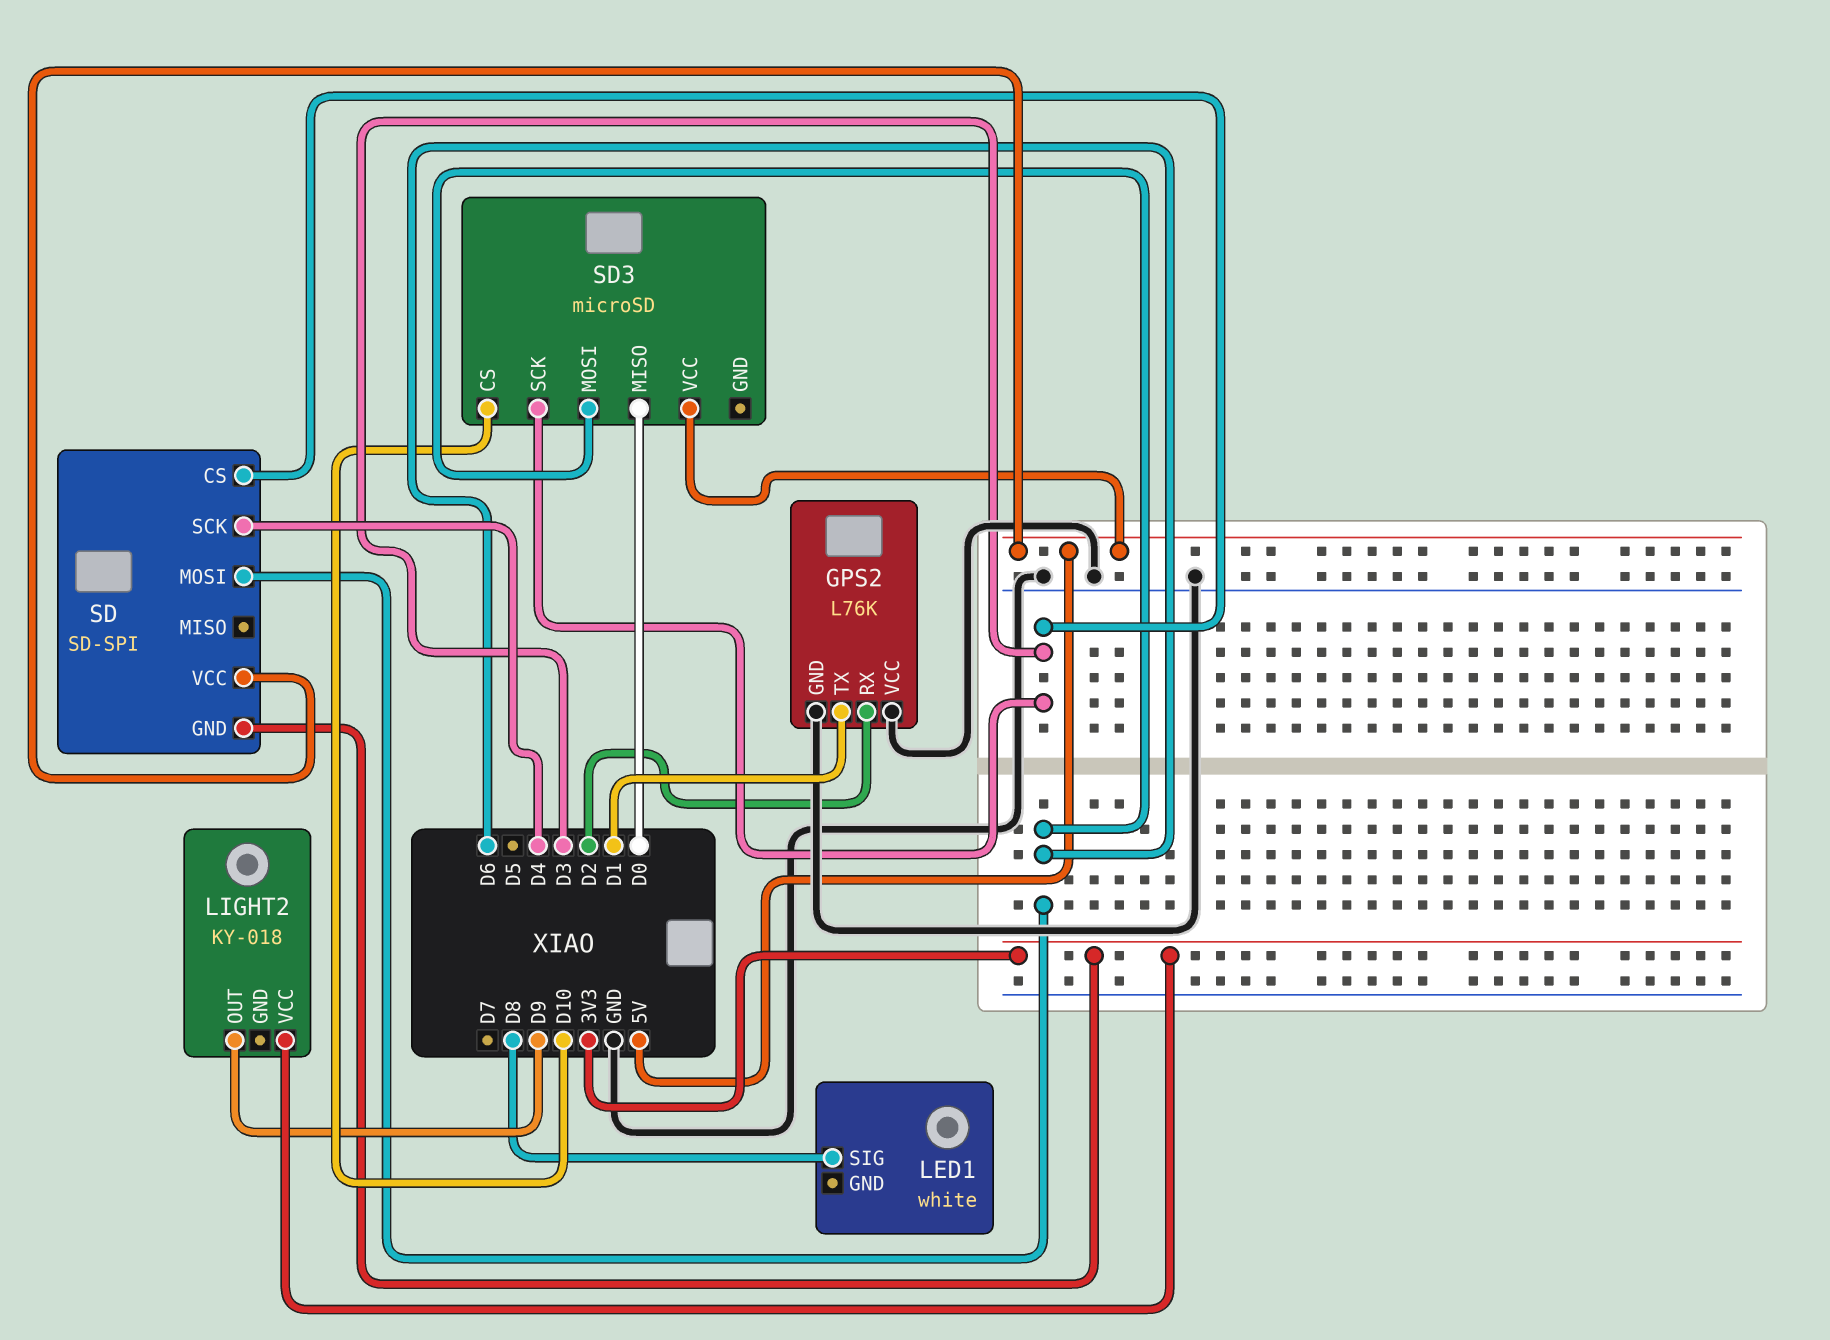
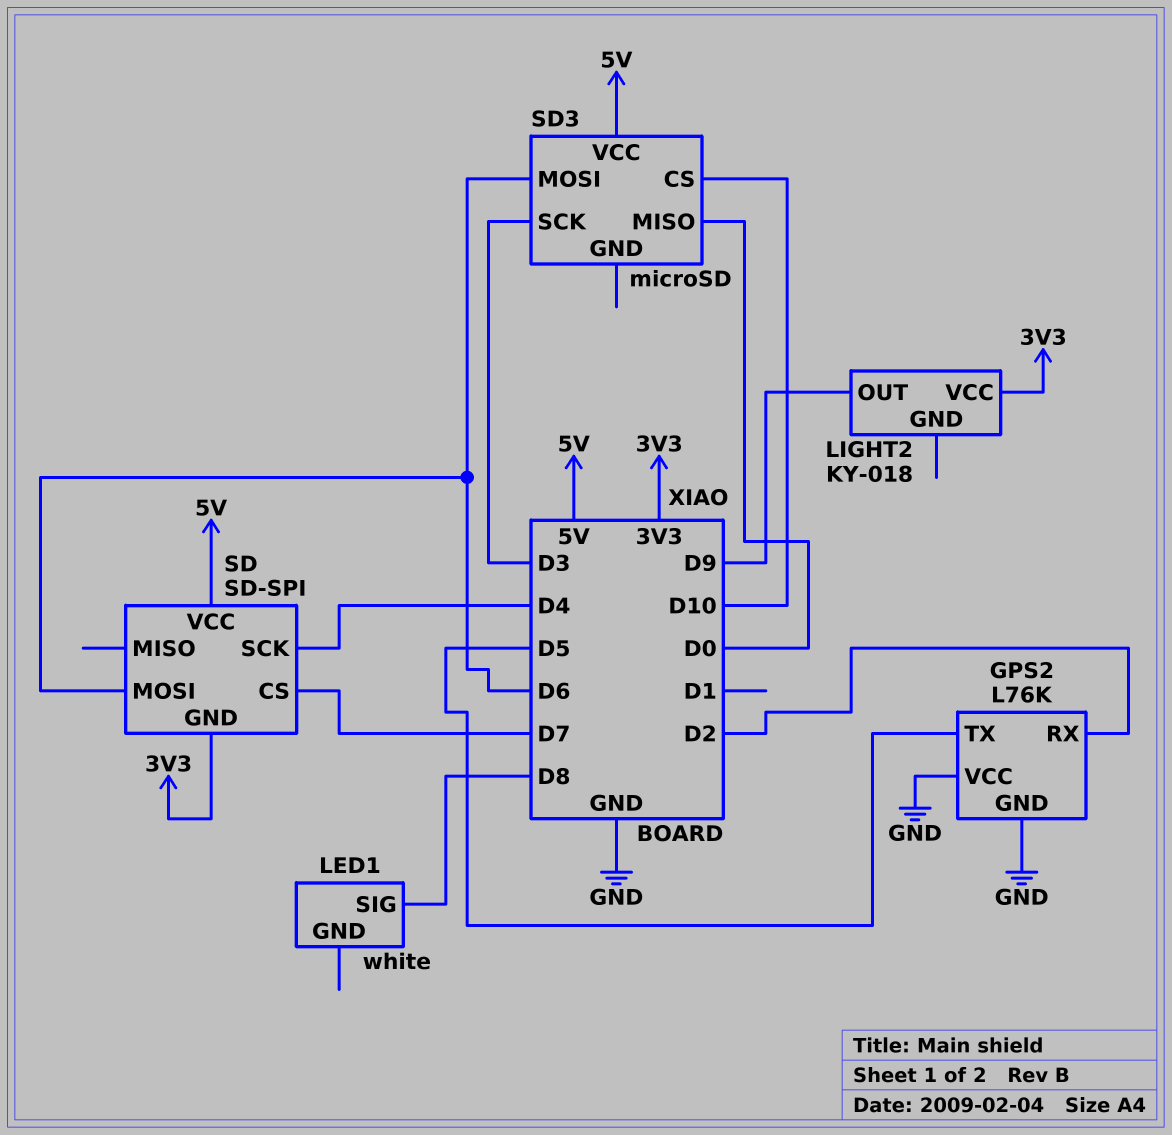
GPS2 pin TX: D1 -> D5
SD pin CS: D3 -> D7

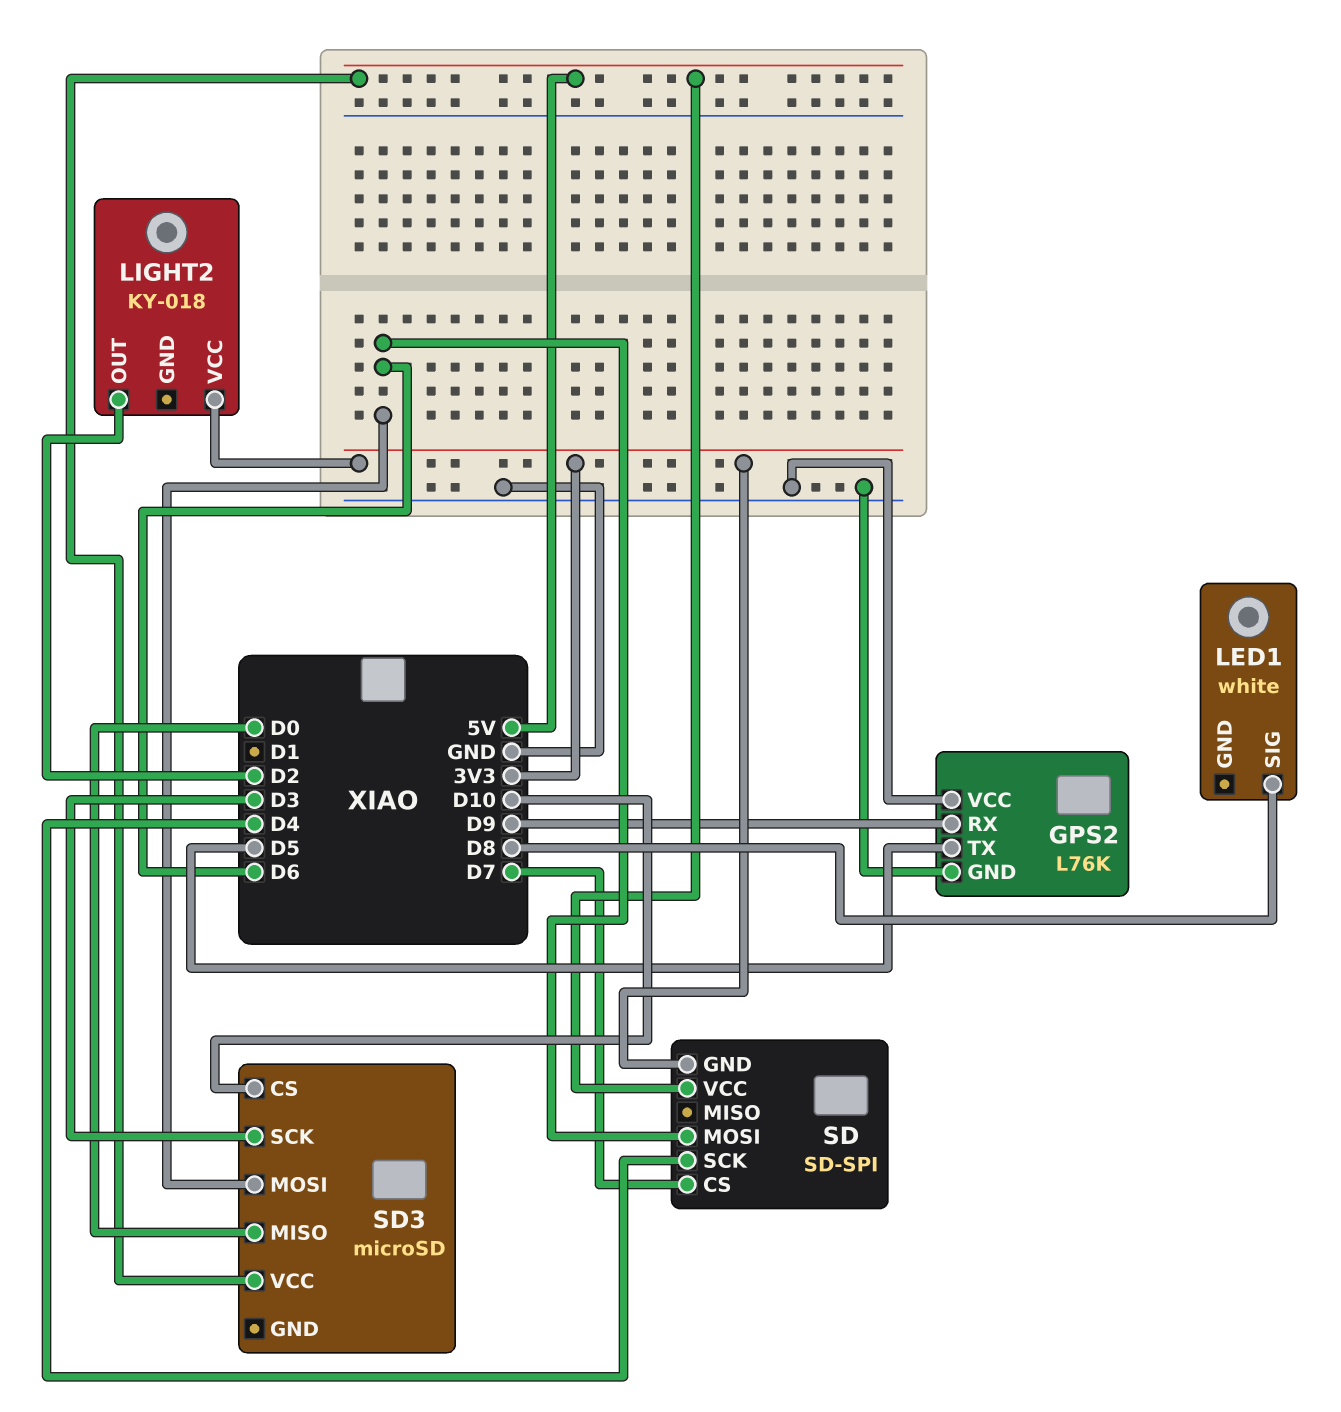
GPS2 pin RX: D2 -> D9
LIGHT2 pin OUT: D9 -> D2

